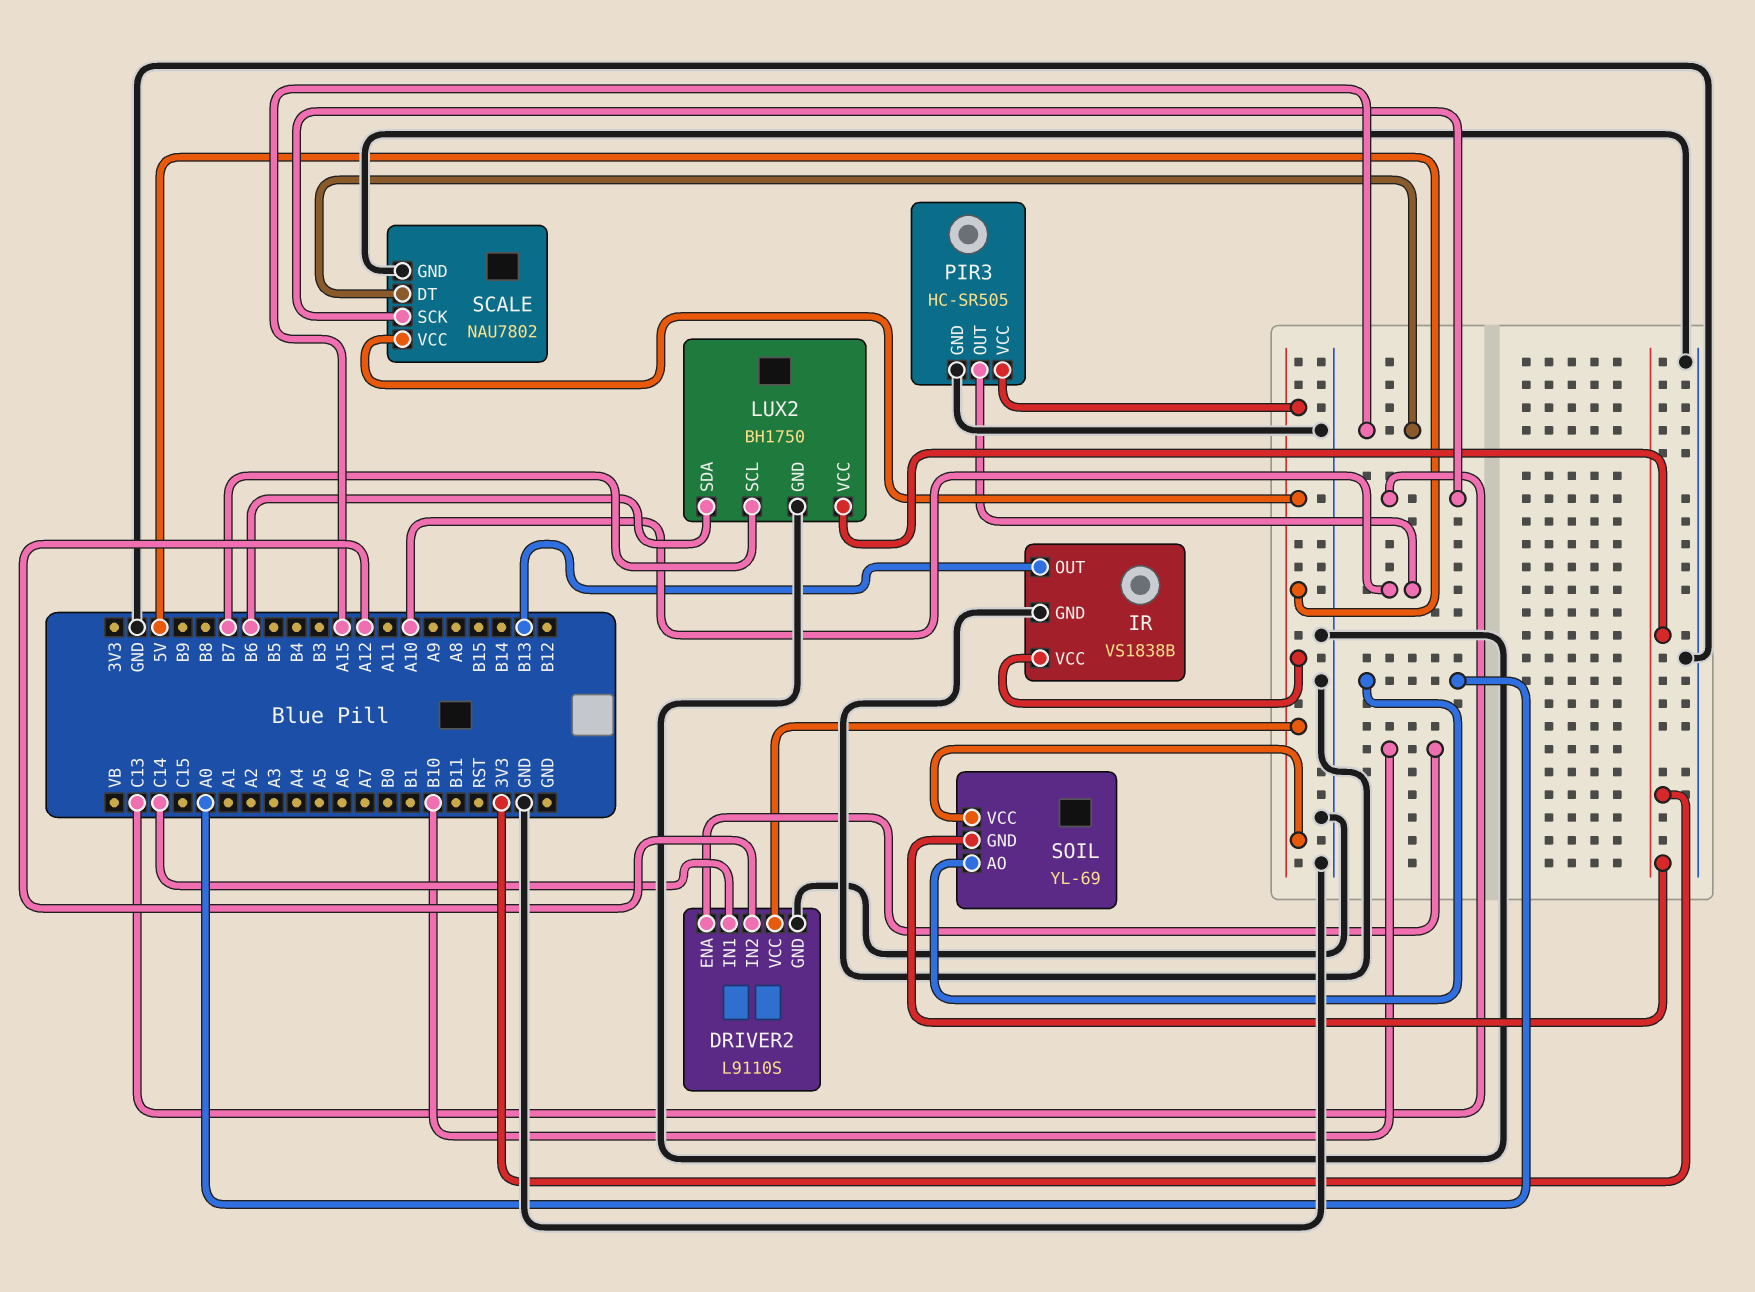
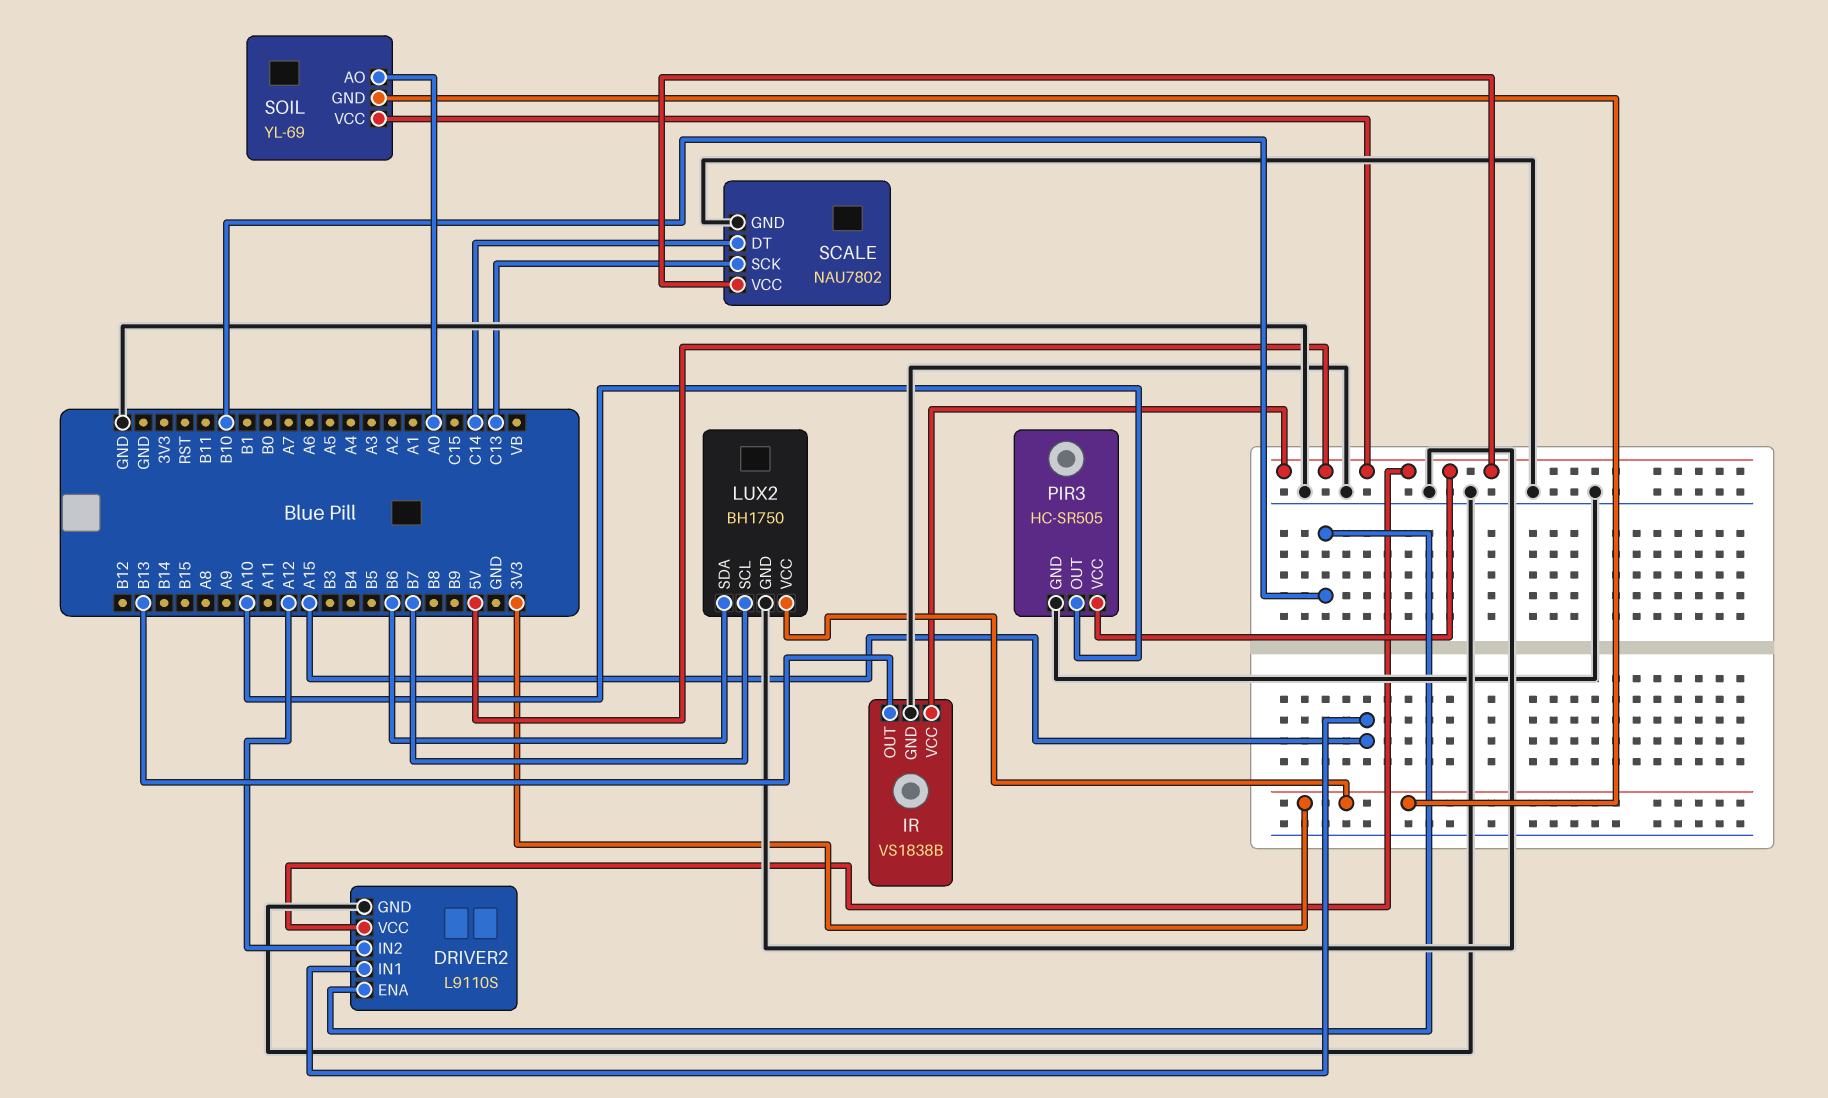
DRIVER2 pin IN1: C14 -> A15
SCALE pin DT: A15 -> C14

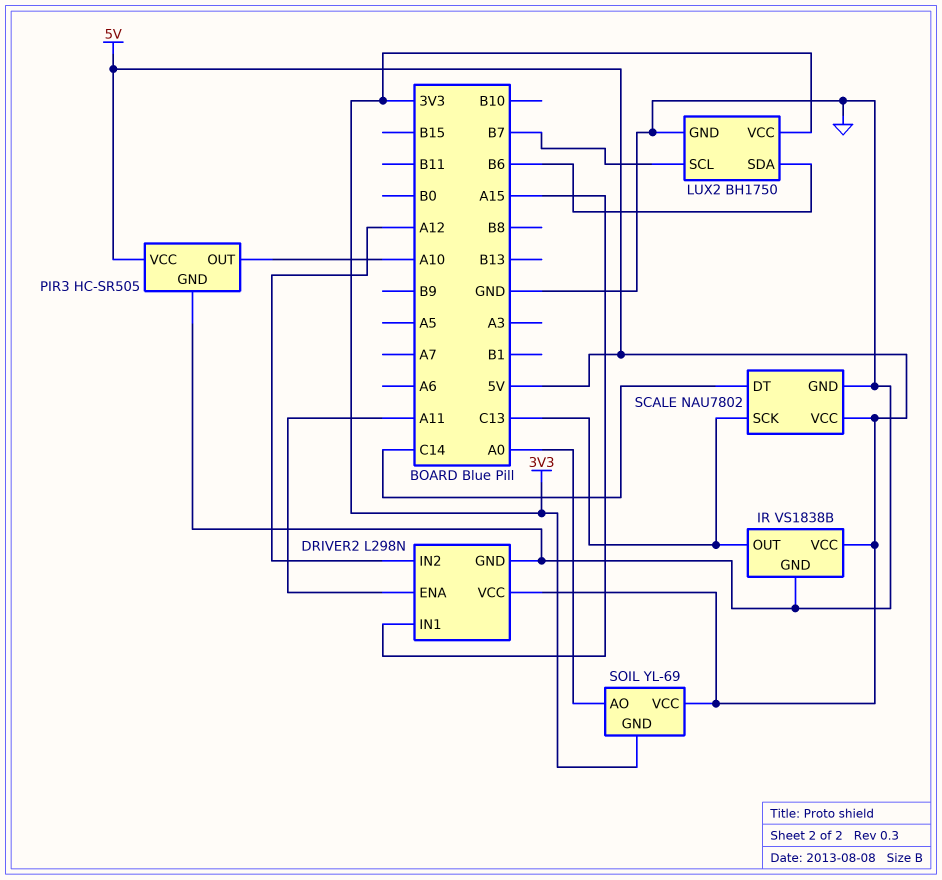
DRIVER2: L9110S -> L298N
DRIVER2 pin ENA: B10 -> A11
IR pin OUT: B13 -> C13

